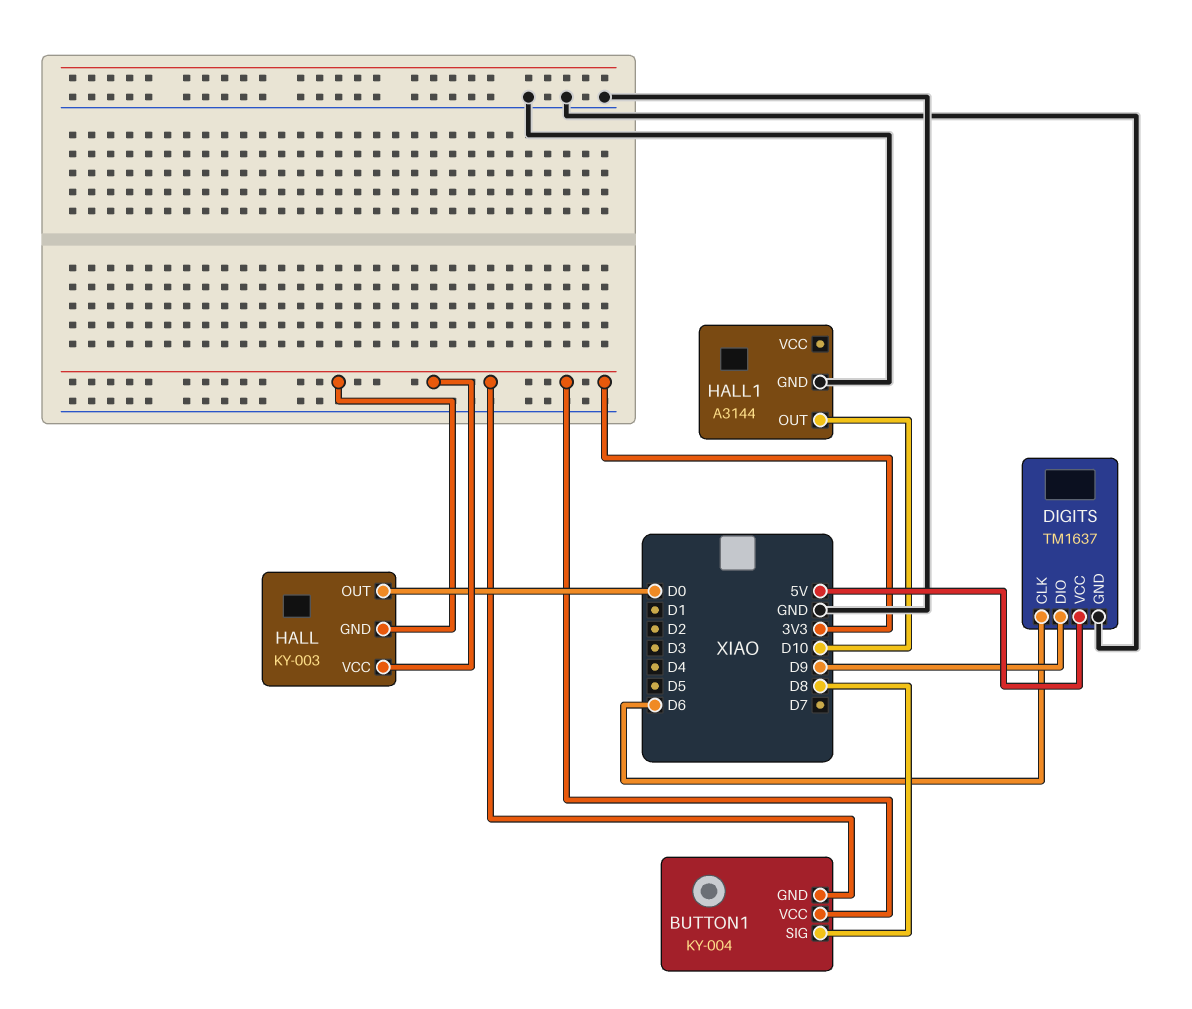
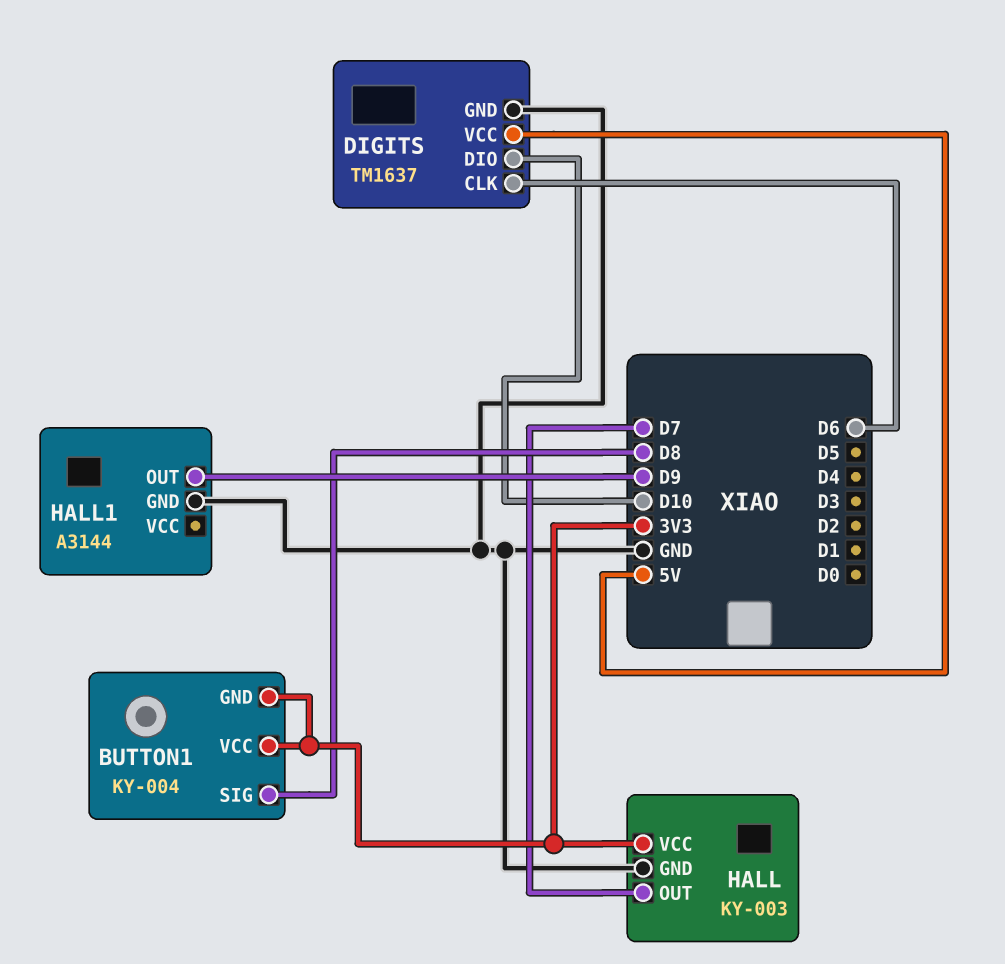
DIGITS pin DIO: D9 -> D10
HALL pin GND: 3V3 -> GND
HALL pin OUT: D0 -> D7
HALL1 pin OUT: D10 -> D9

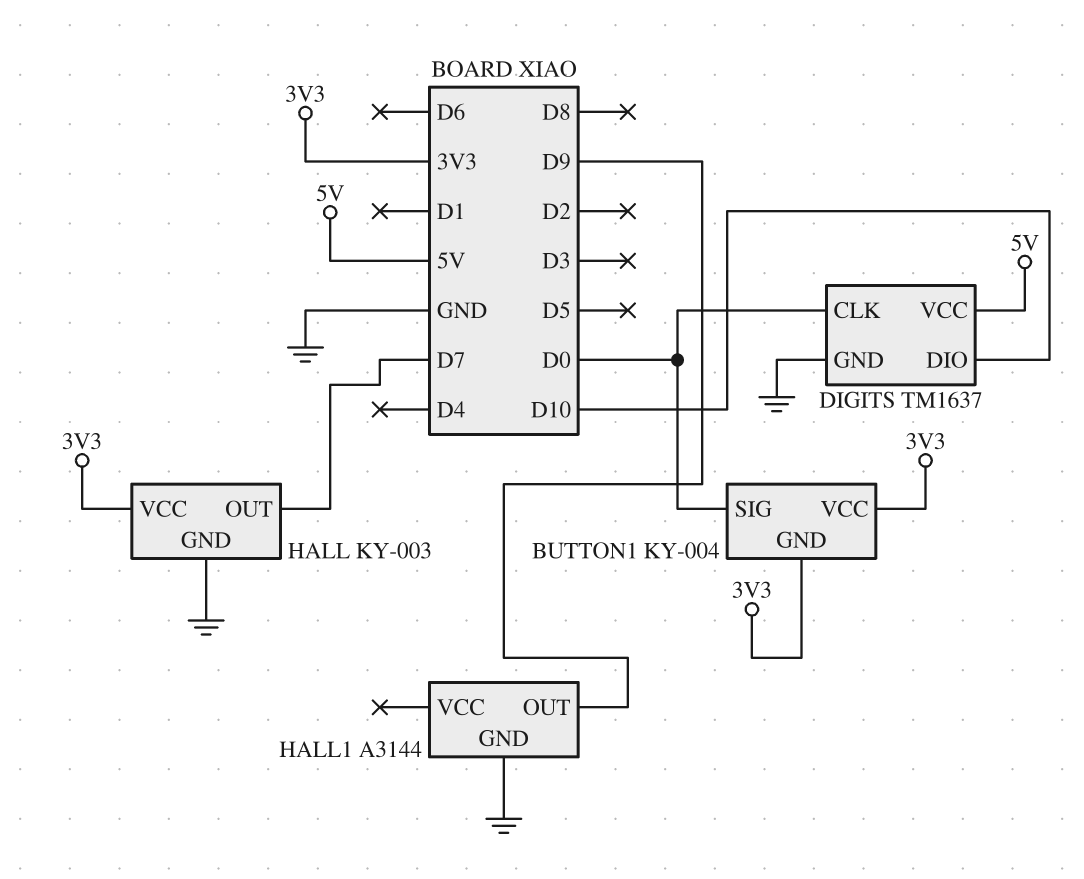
BUTTON1 pin SIG: D8 -> D0
DIGITS pin CLK: D6 -> D0

